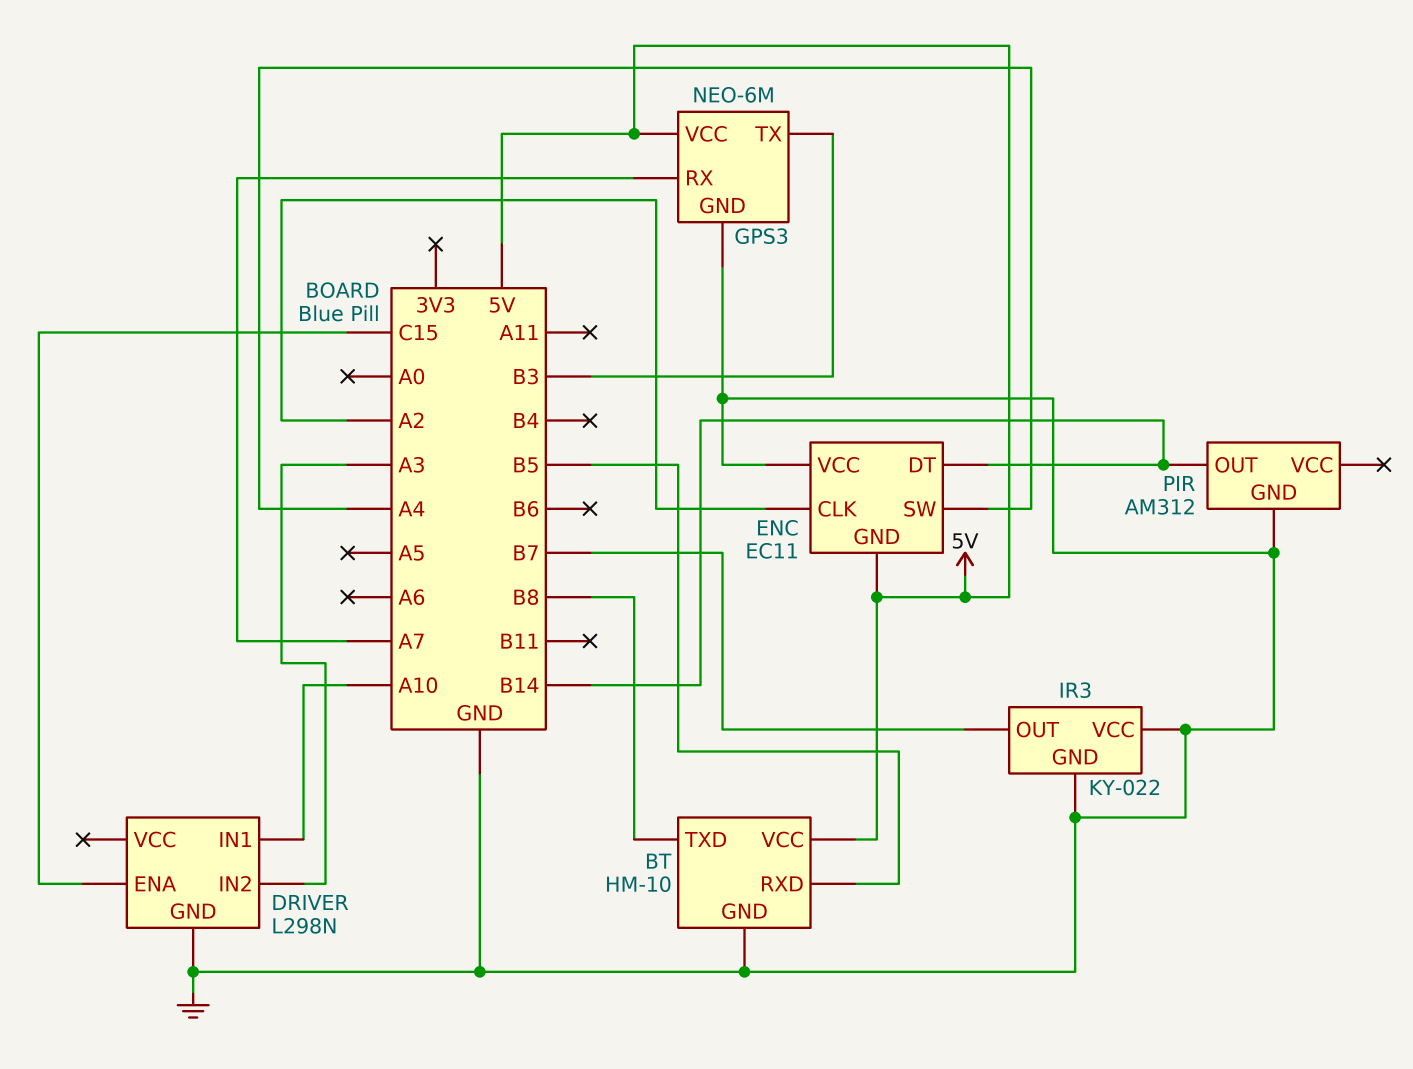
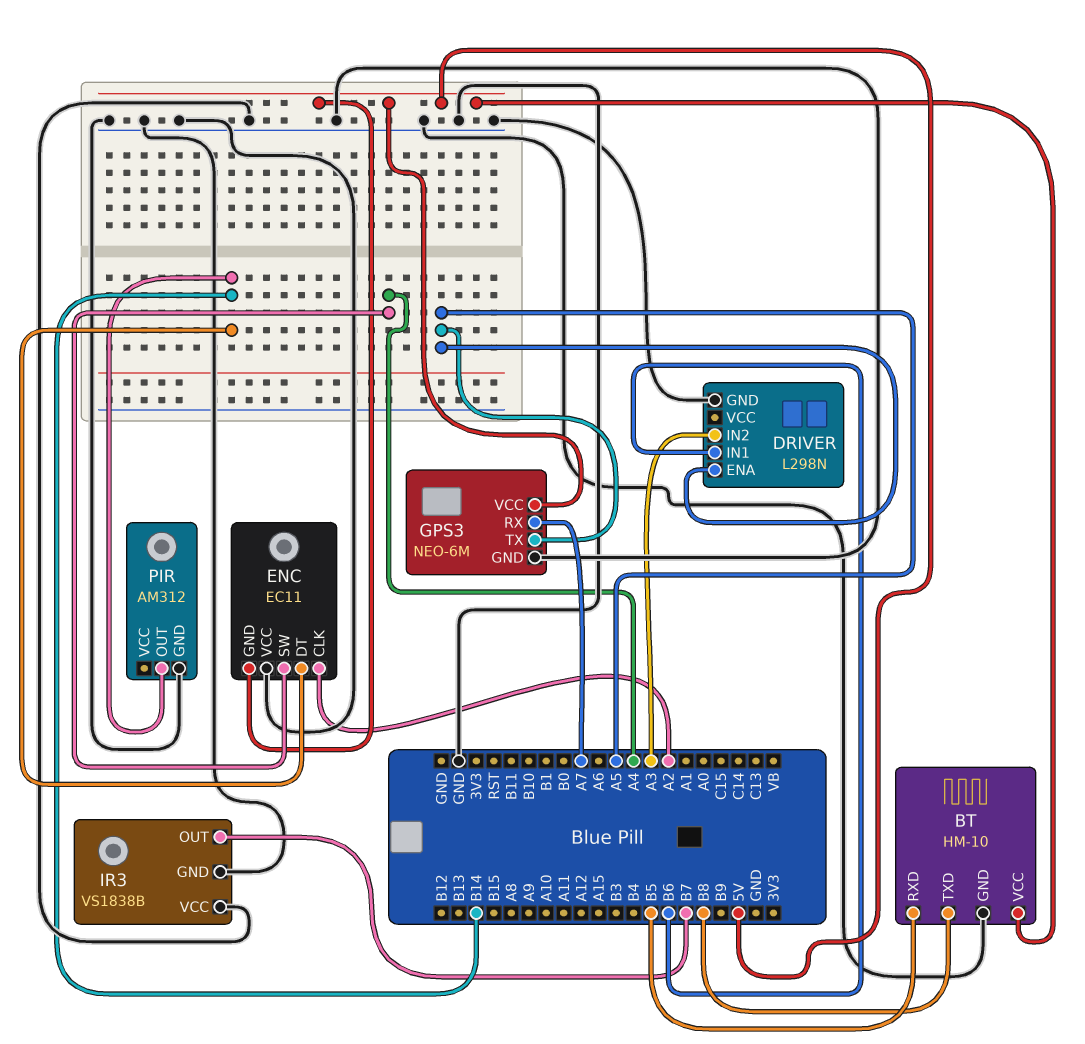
DRIVER pin ENA: C15 -> A5
DRIVER pin IN1: A10 -> B6
GPS3 pin TX: B3 -> A5
IR3: KY-022 -> VS1838B

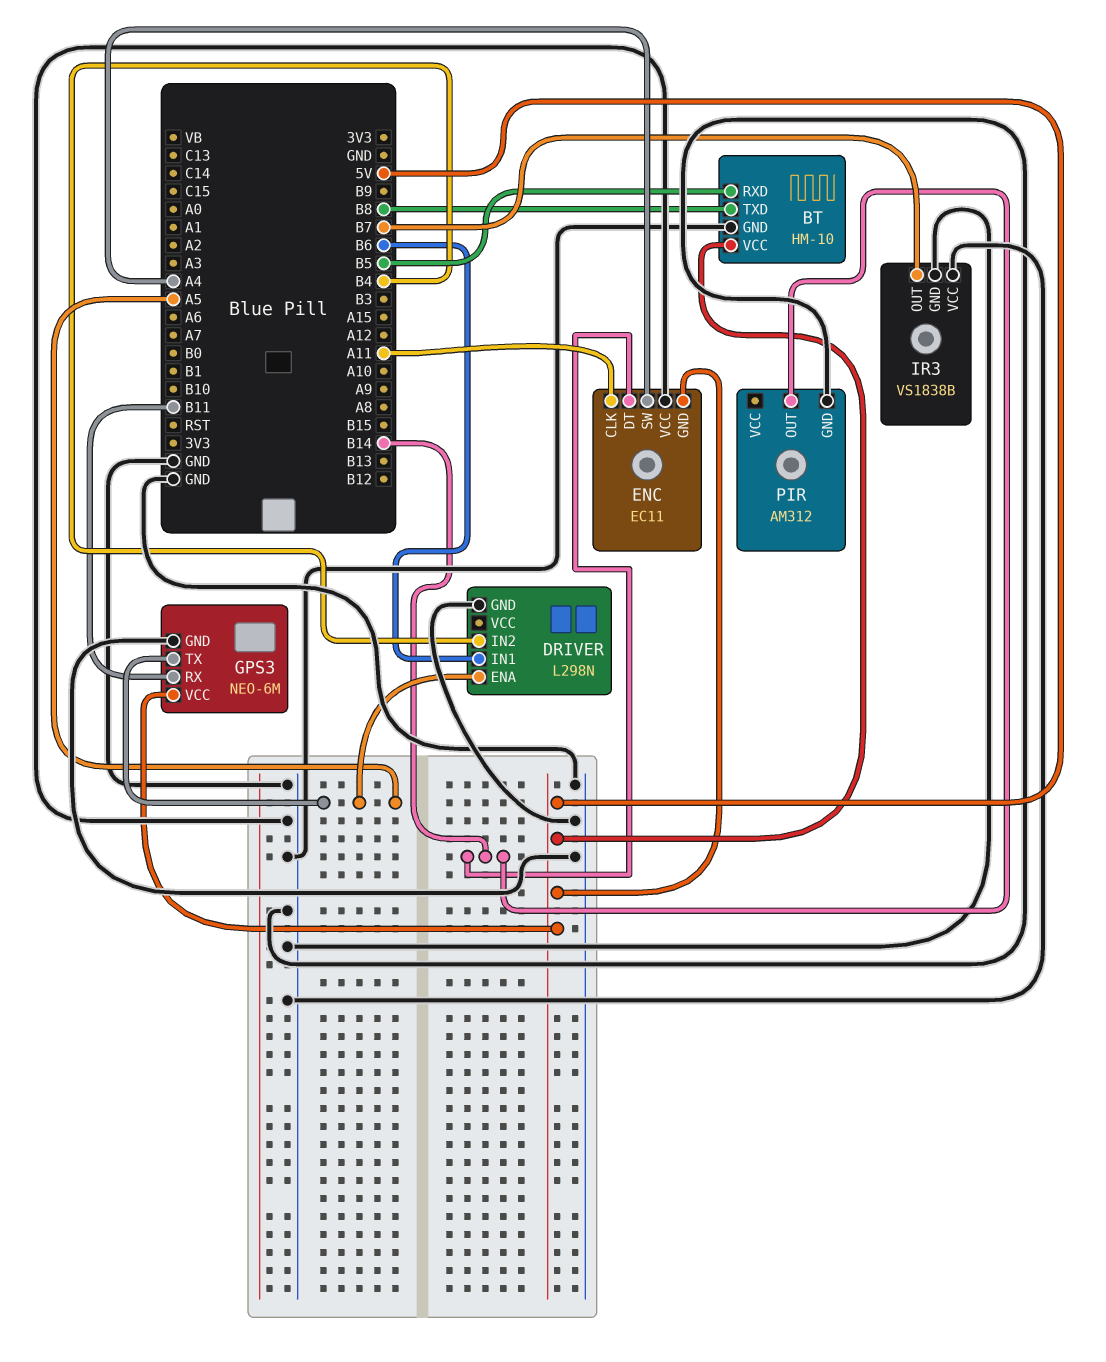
DRIVER pin IN2: A3 -> B4
ENC pin CLK: A2 -> A11
GPS3 pin RX: A7 -> B11

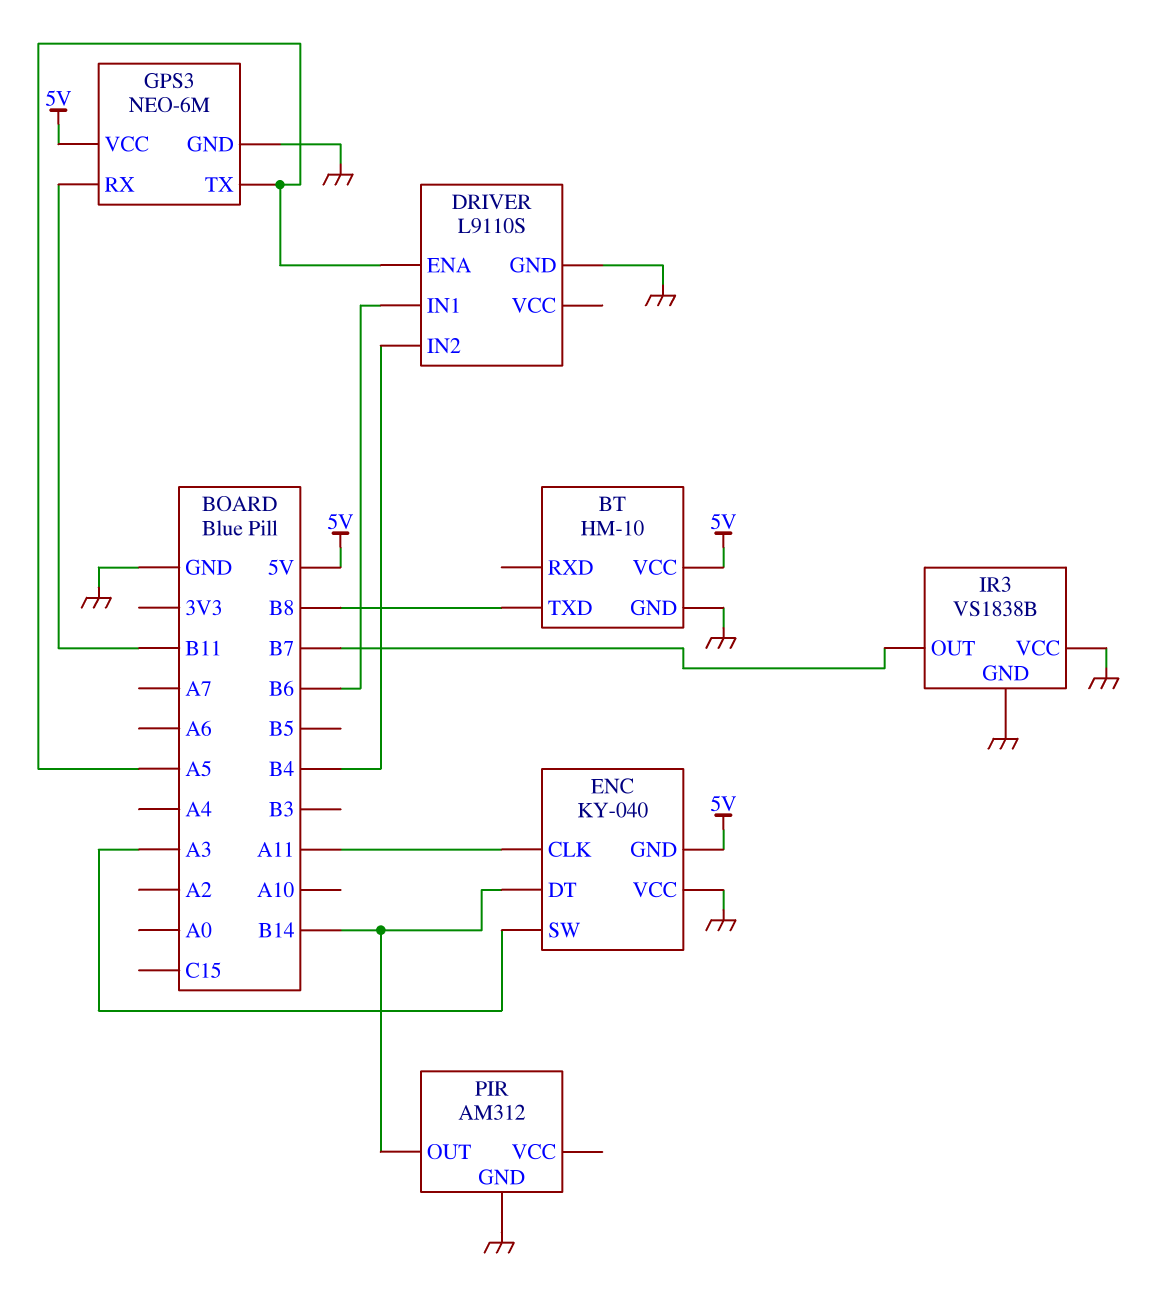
BT pin RXD: B5 -> none
DRIVER: L298N -> L9110S
ENC: EC11 -> KY-040
ENC pin SW: A4 -> A3

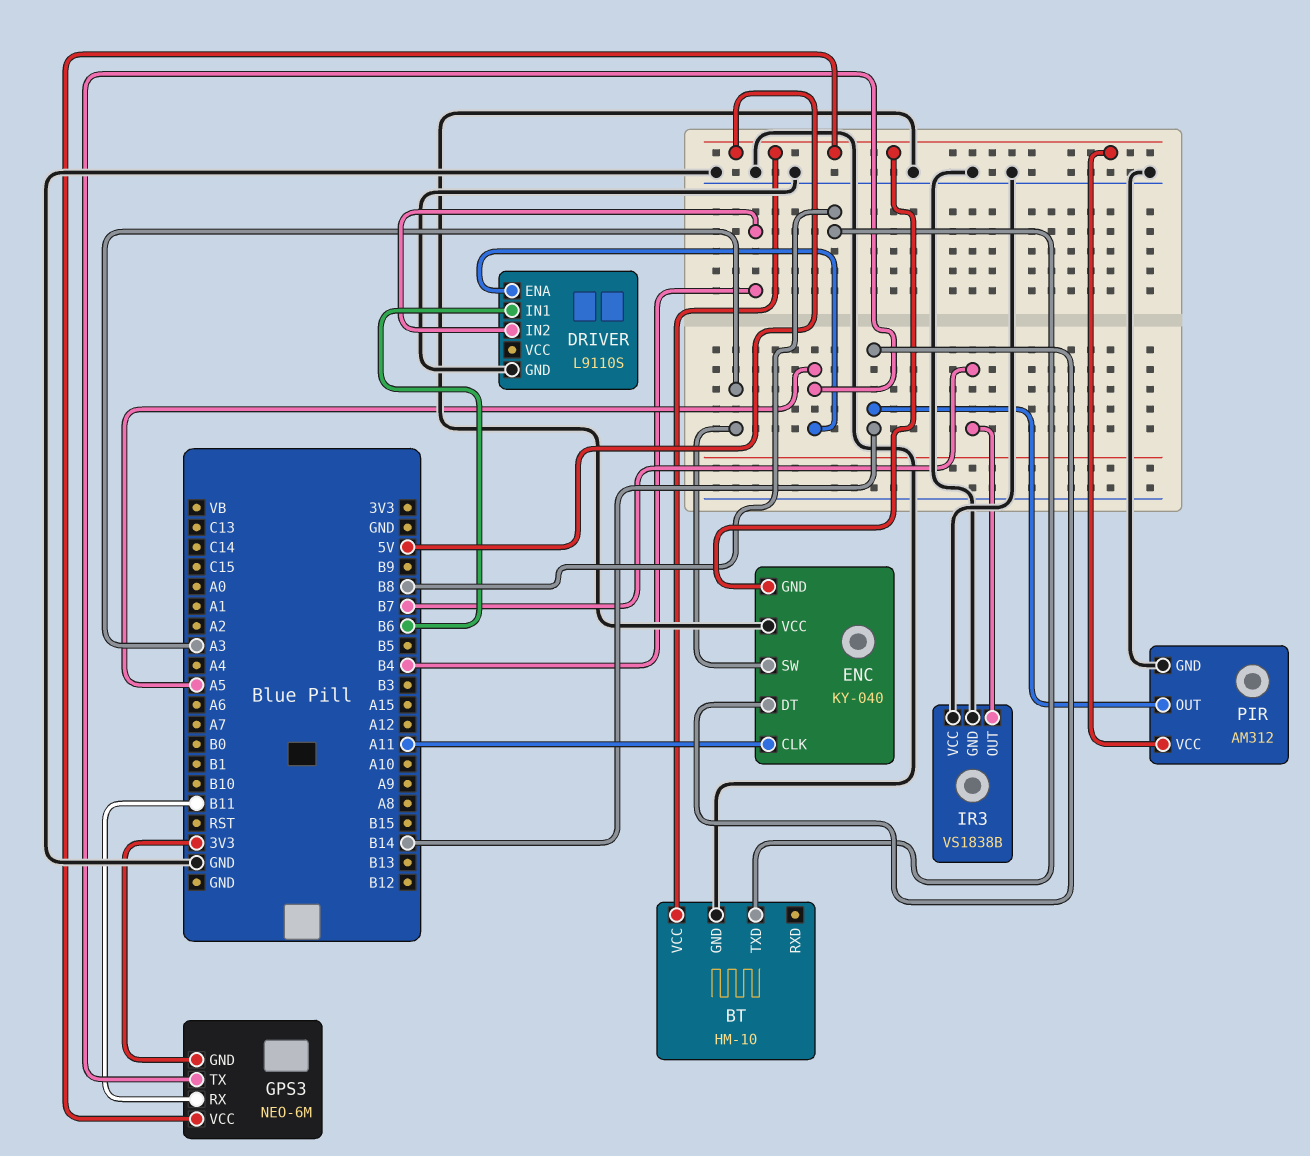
GPS3 pin GND: GND -> 3V3
PIR pin VCC: none -> 5V

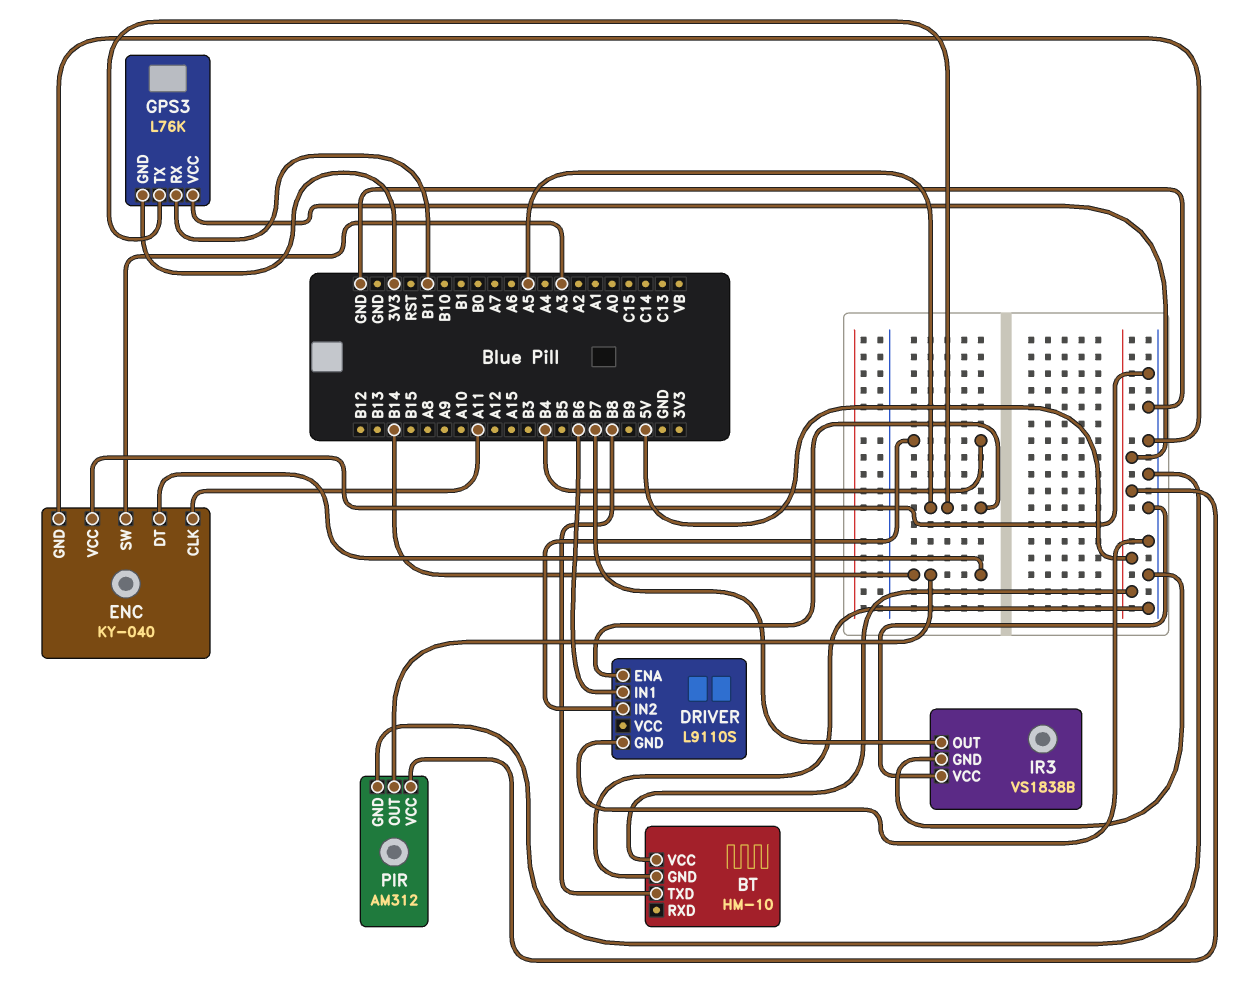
ENC pin GND: 5V -> GND
GPS3: NEO-6M -> L76K

